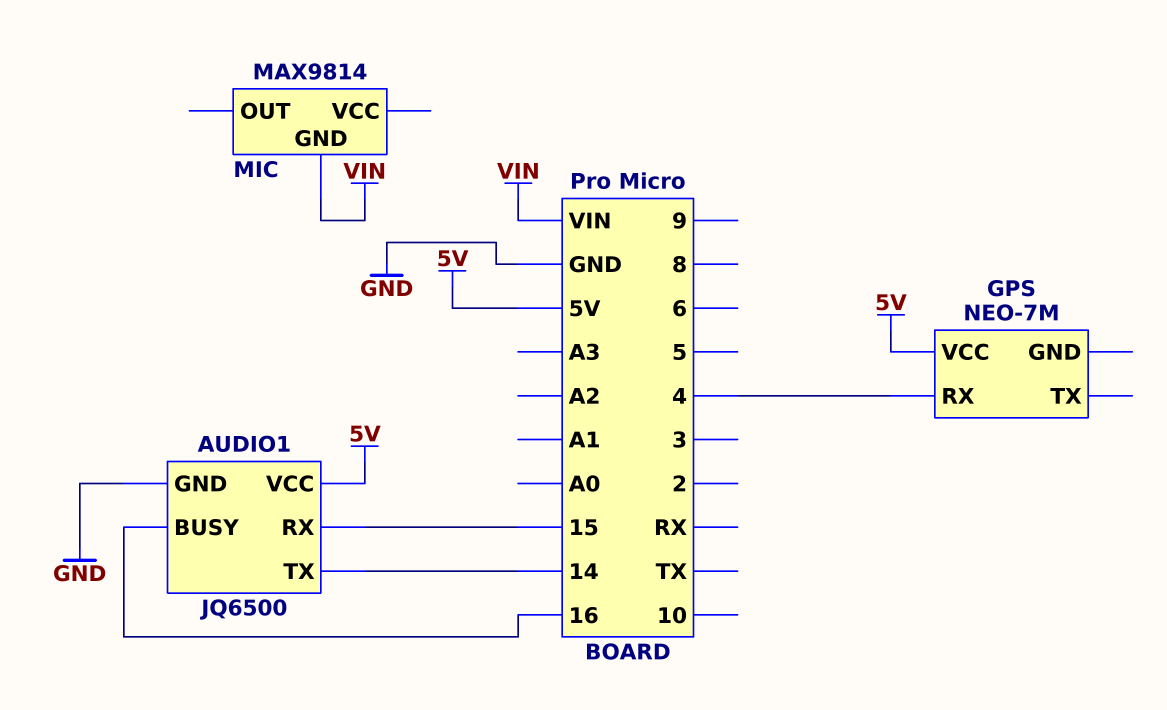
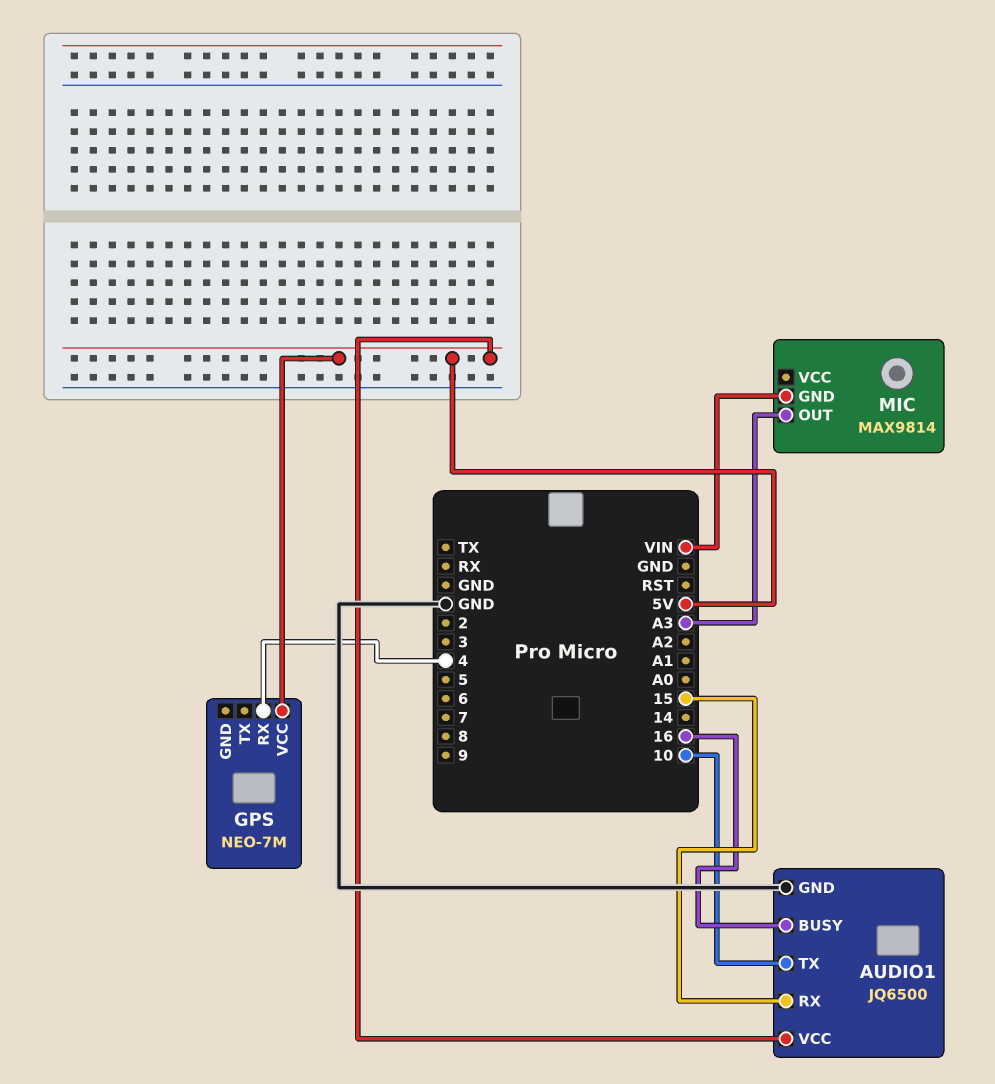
AUDIO1 pin TX: 14 -> 10
MIC pin OUT: none -> A3

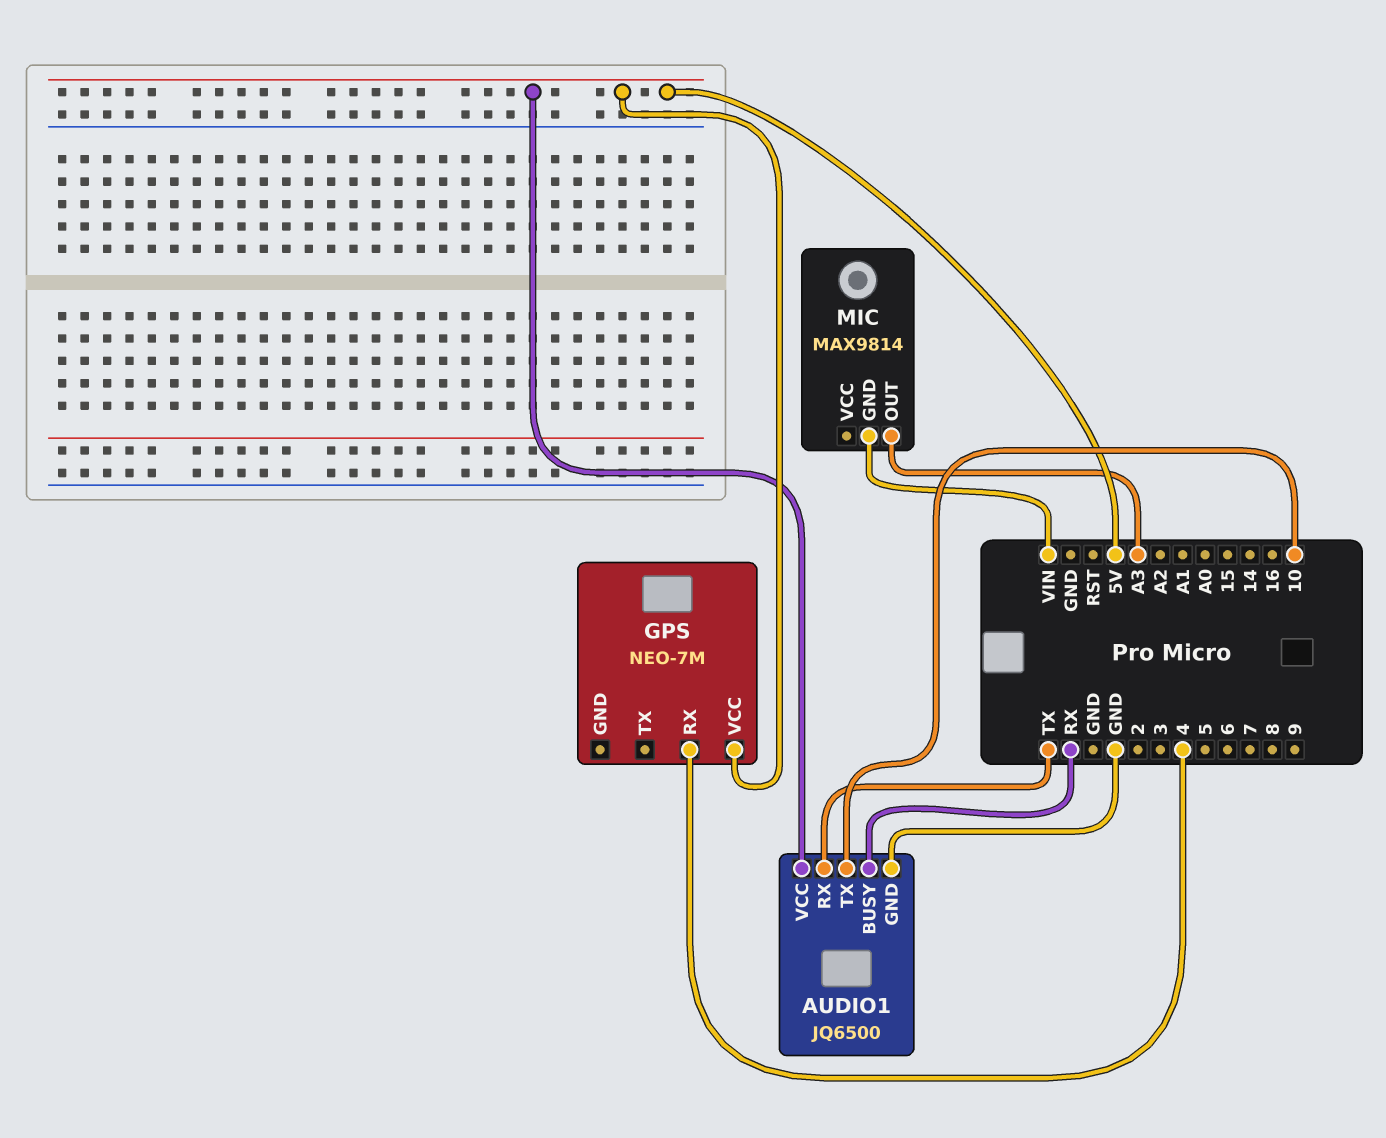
AUDIO1 pin BUSY: 16 -> RX
AUDIO1 pin RX: 15 -> TX

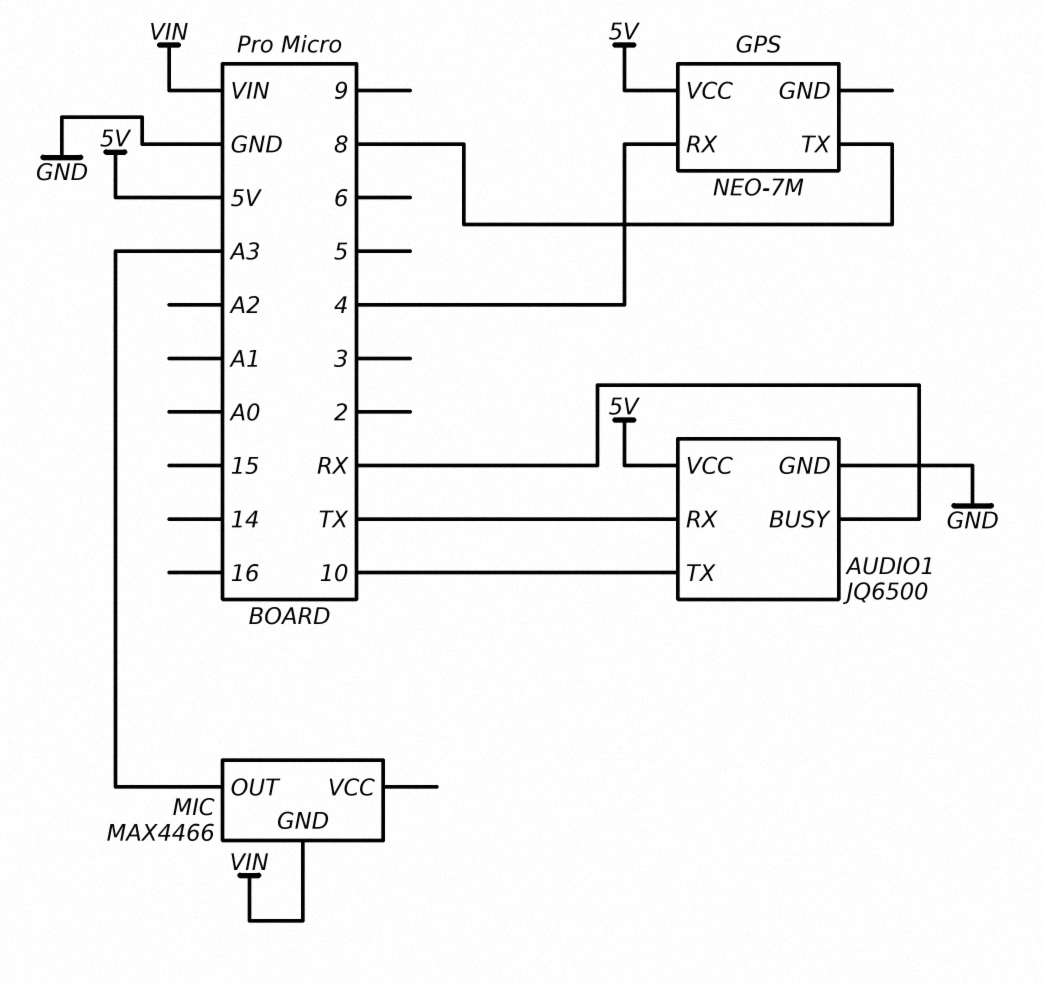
GPS pin TX: none -> 8
MIC: MAX9814 -> MAX4466

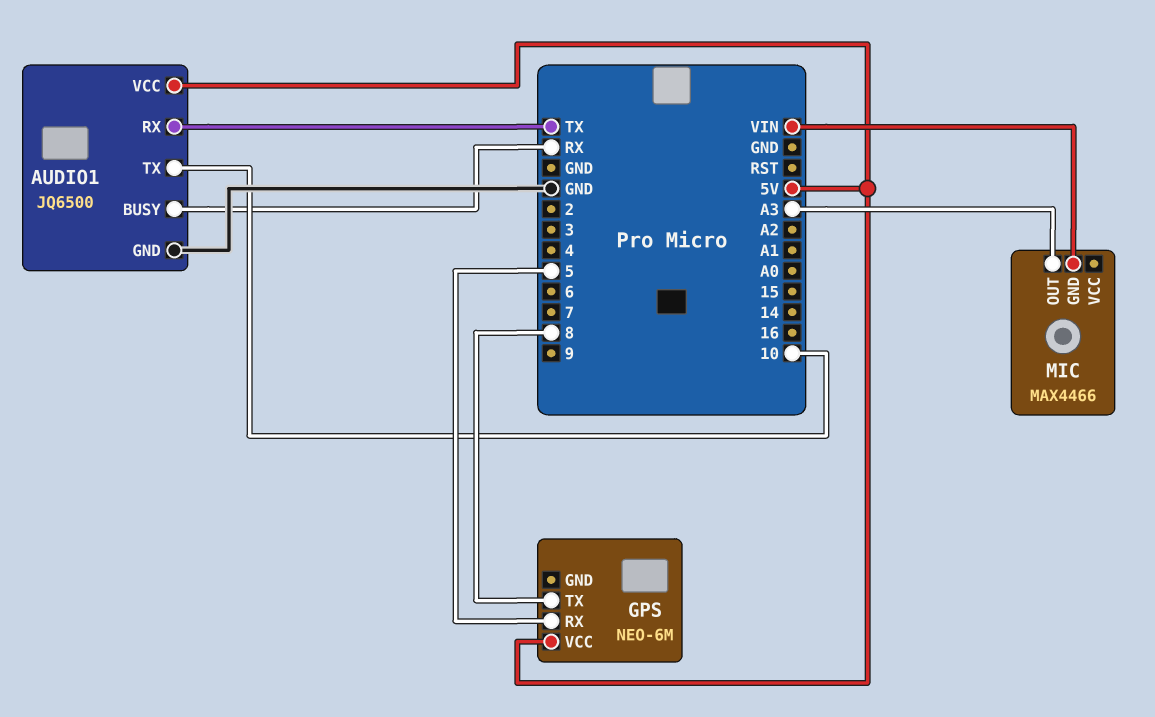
GPS: NEO-7M -> NEO-6M
GPS pin RX: 4 -> 5

